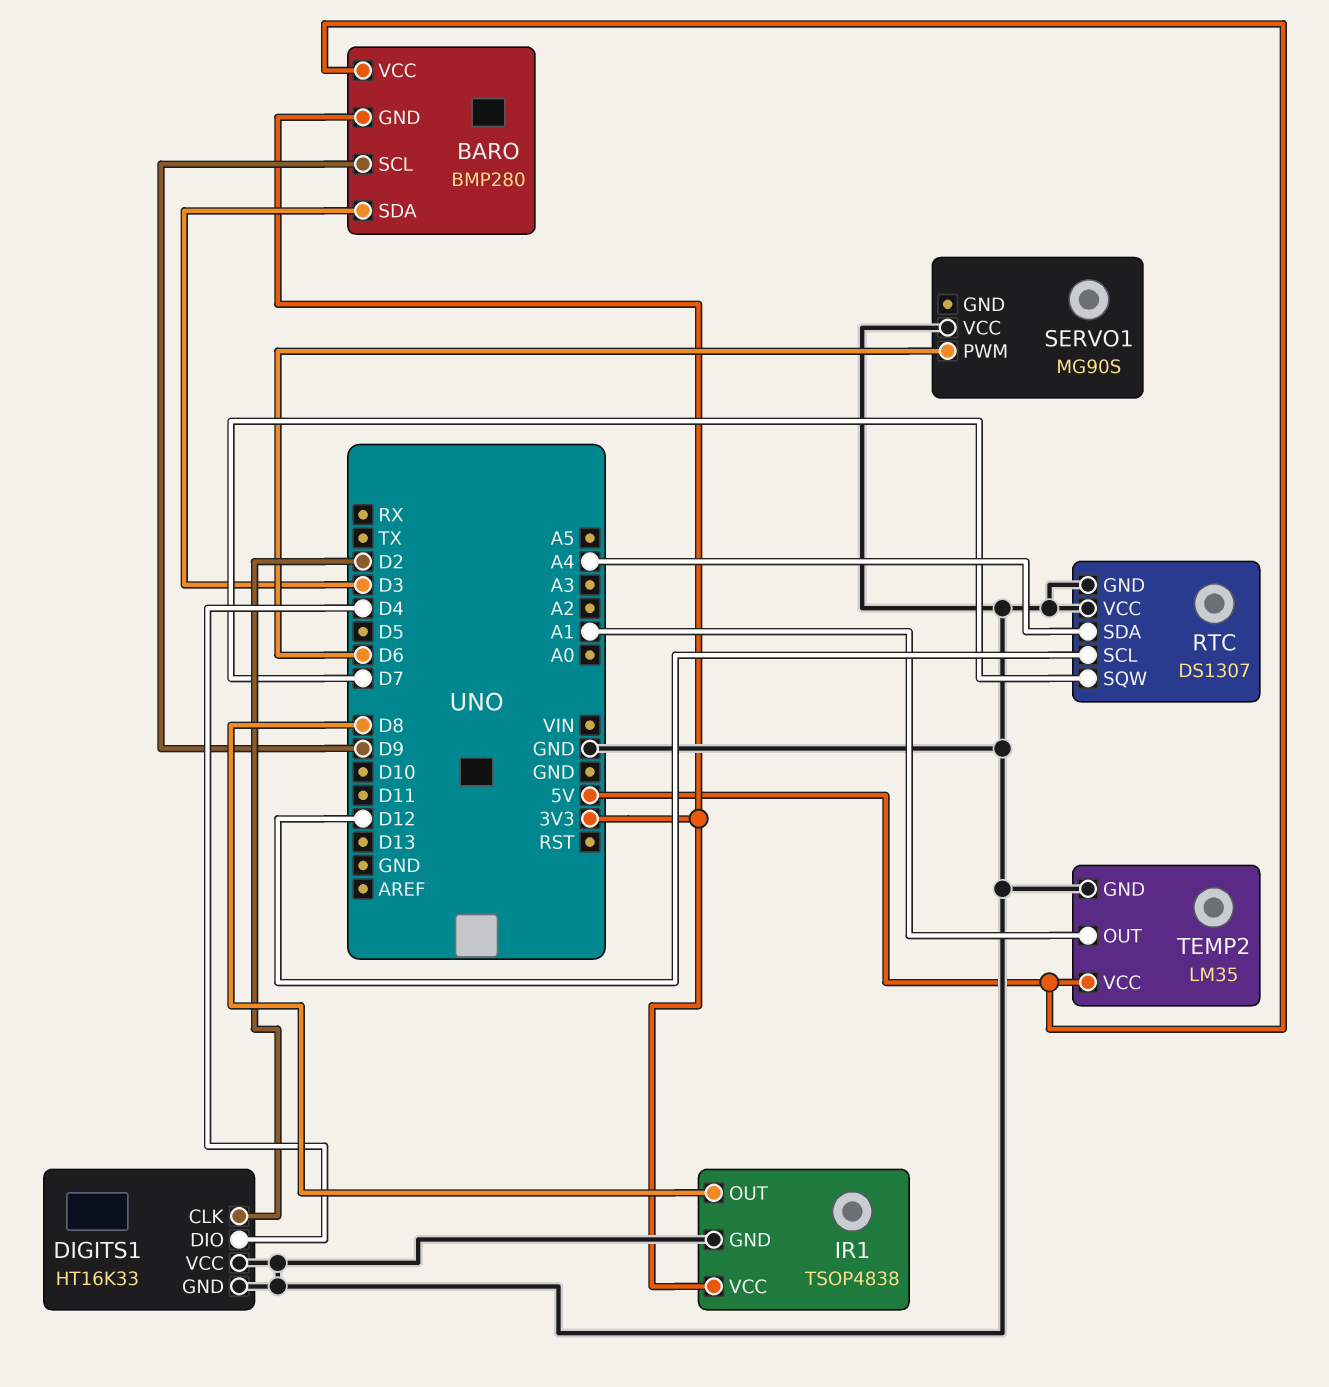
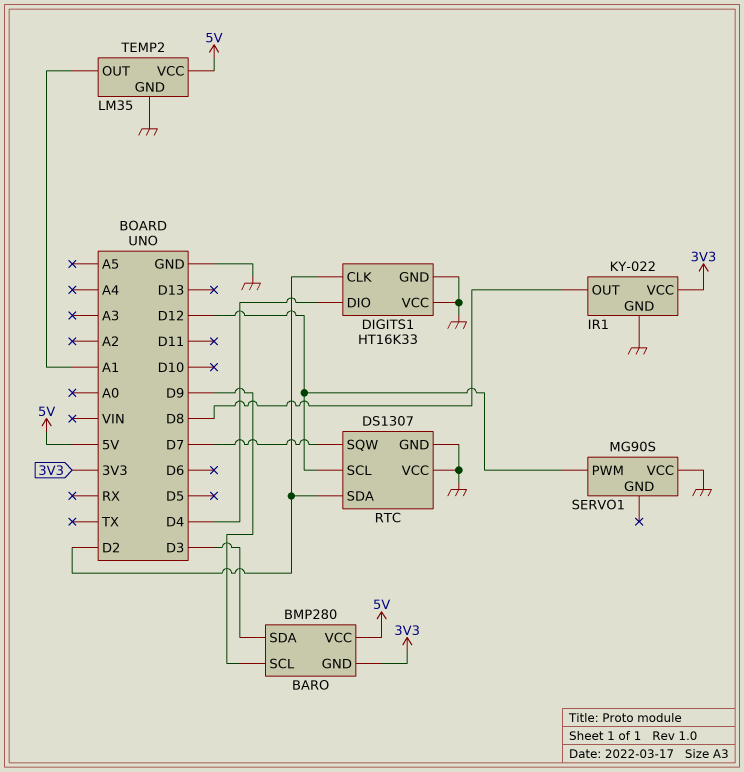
IR1: TSOP4838 -> KY-022
RTC pin SDA: A4 -> D2
SERVO1 pin PWM: D6 -> D12

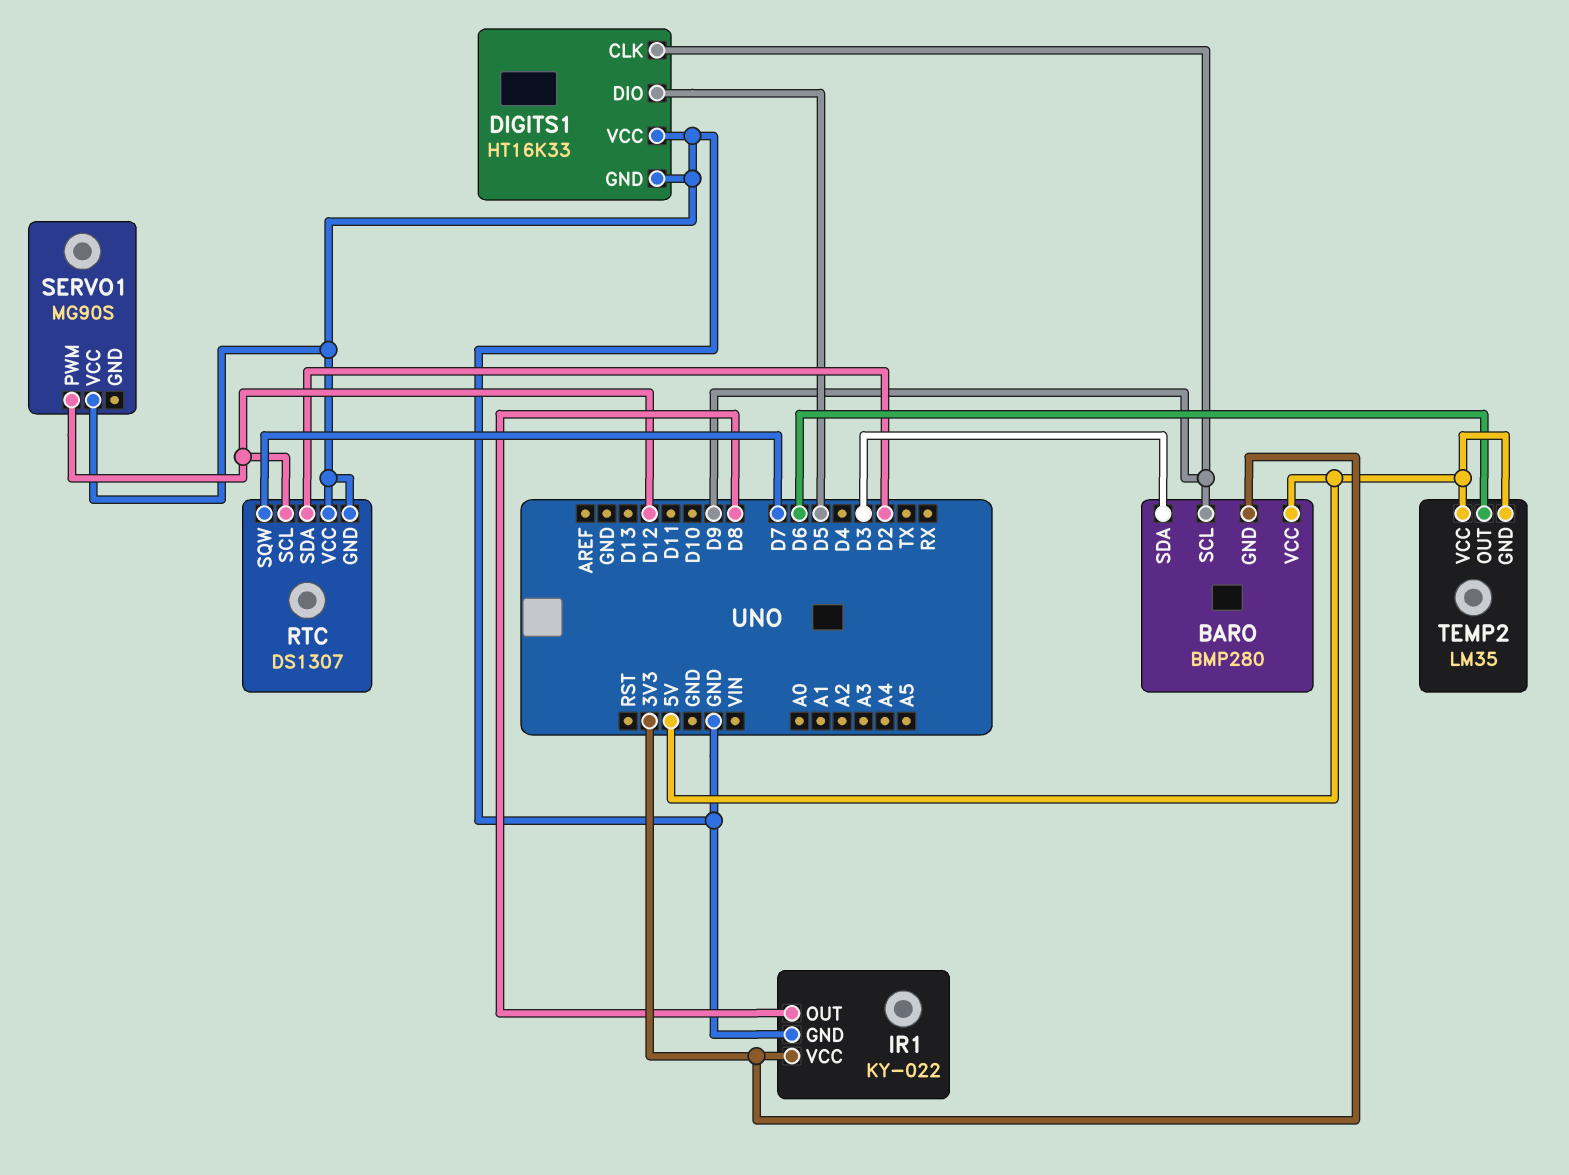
DIGITS1 pin CLK: D2 -> D9
DIGITS1 pin DIO: D4 -> D5
TEMP2 pin GND: GND -> 5V
TEMP2 pin OUT: A1 -> D6

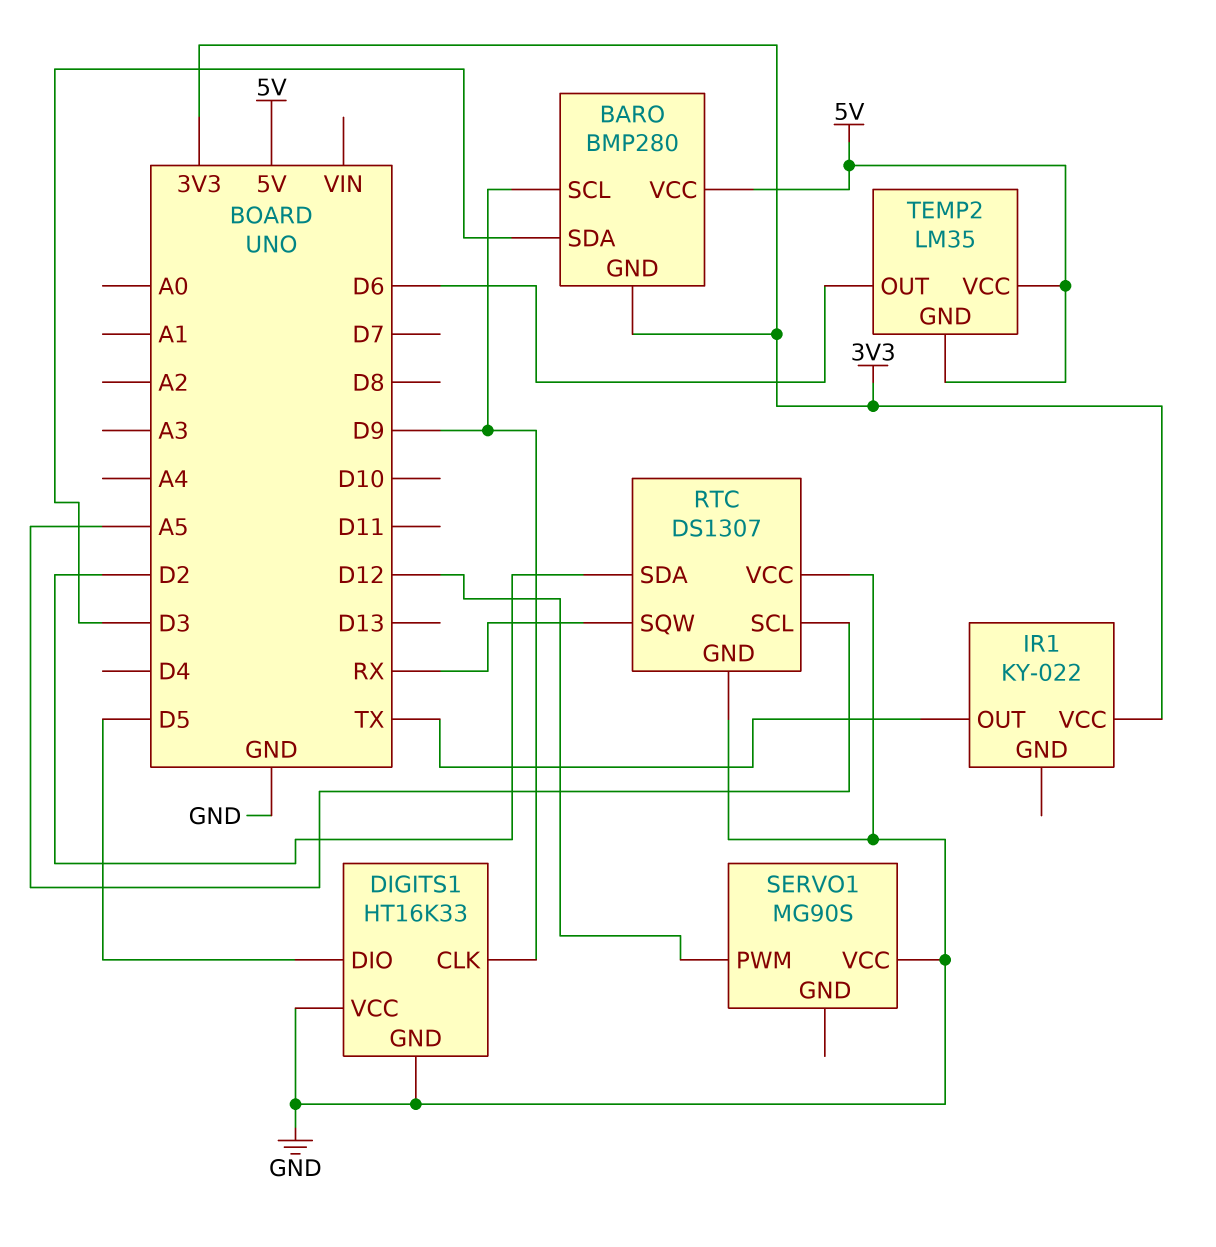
IR1 pin GND: GND -> none
IR1 pin OUT: D8 -> TX
RTC pin SCL: D12 -> A5
RTC pin SQW: D7 -> RX

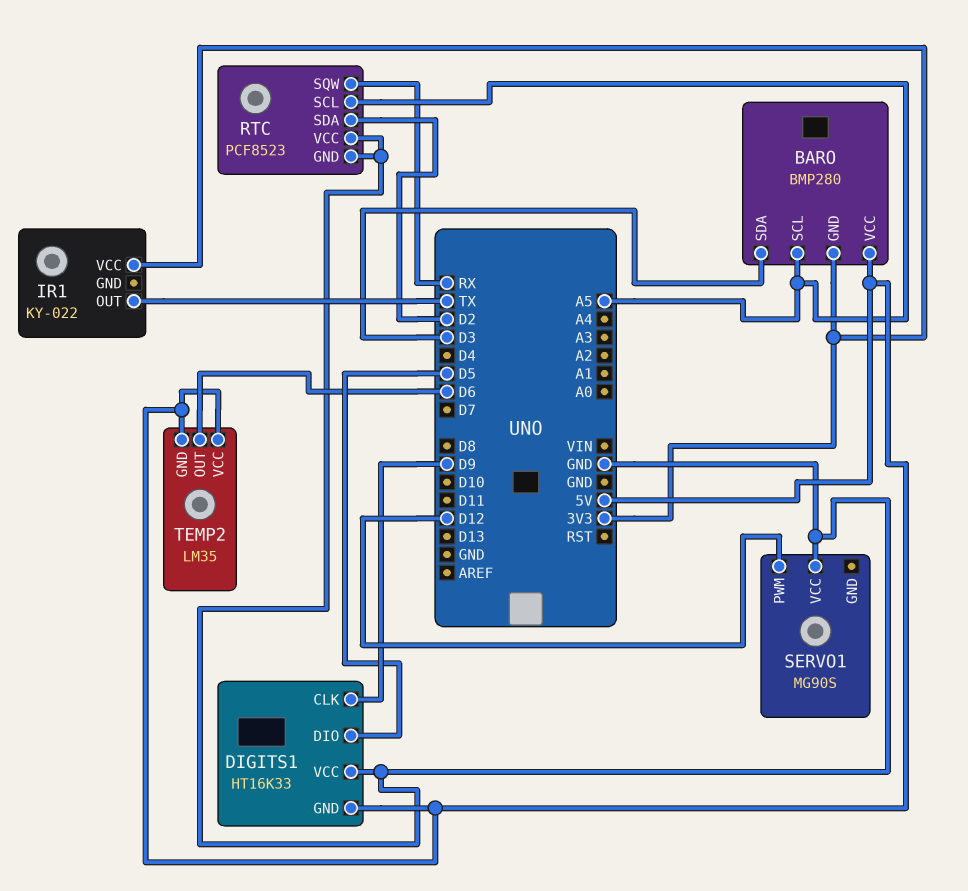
BARO pin SCL: D9 -> A5
DIGITS1 pin GND: GND -> 5V
RTC: DS1307 -> PCF8523

